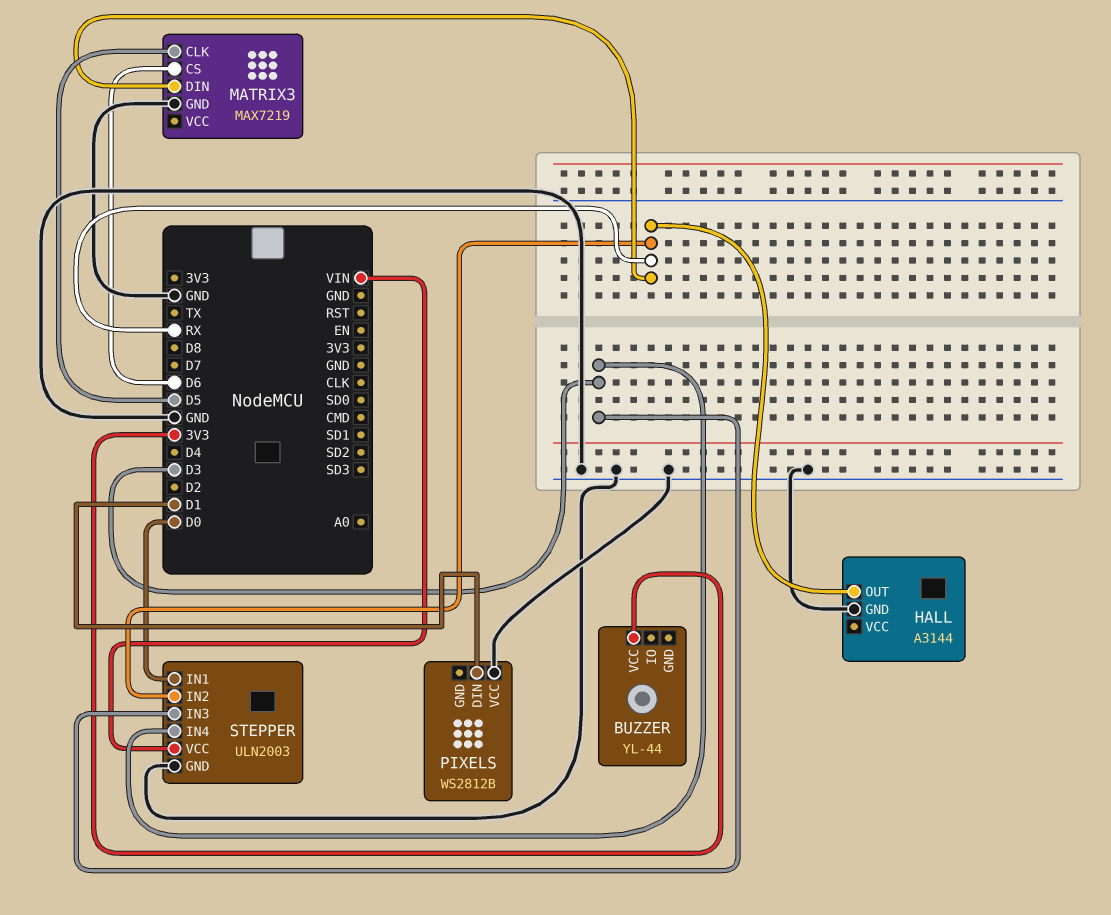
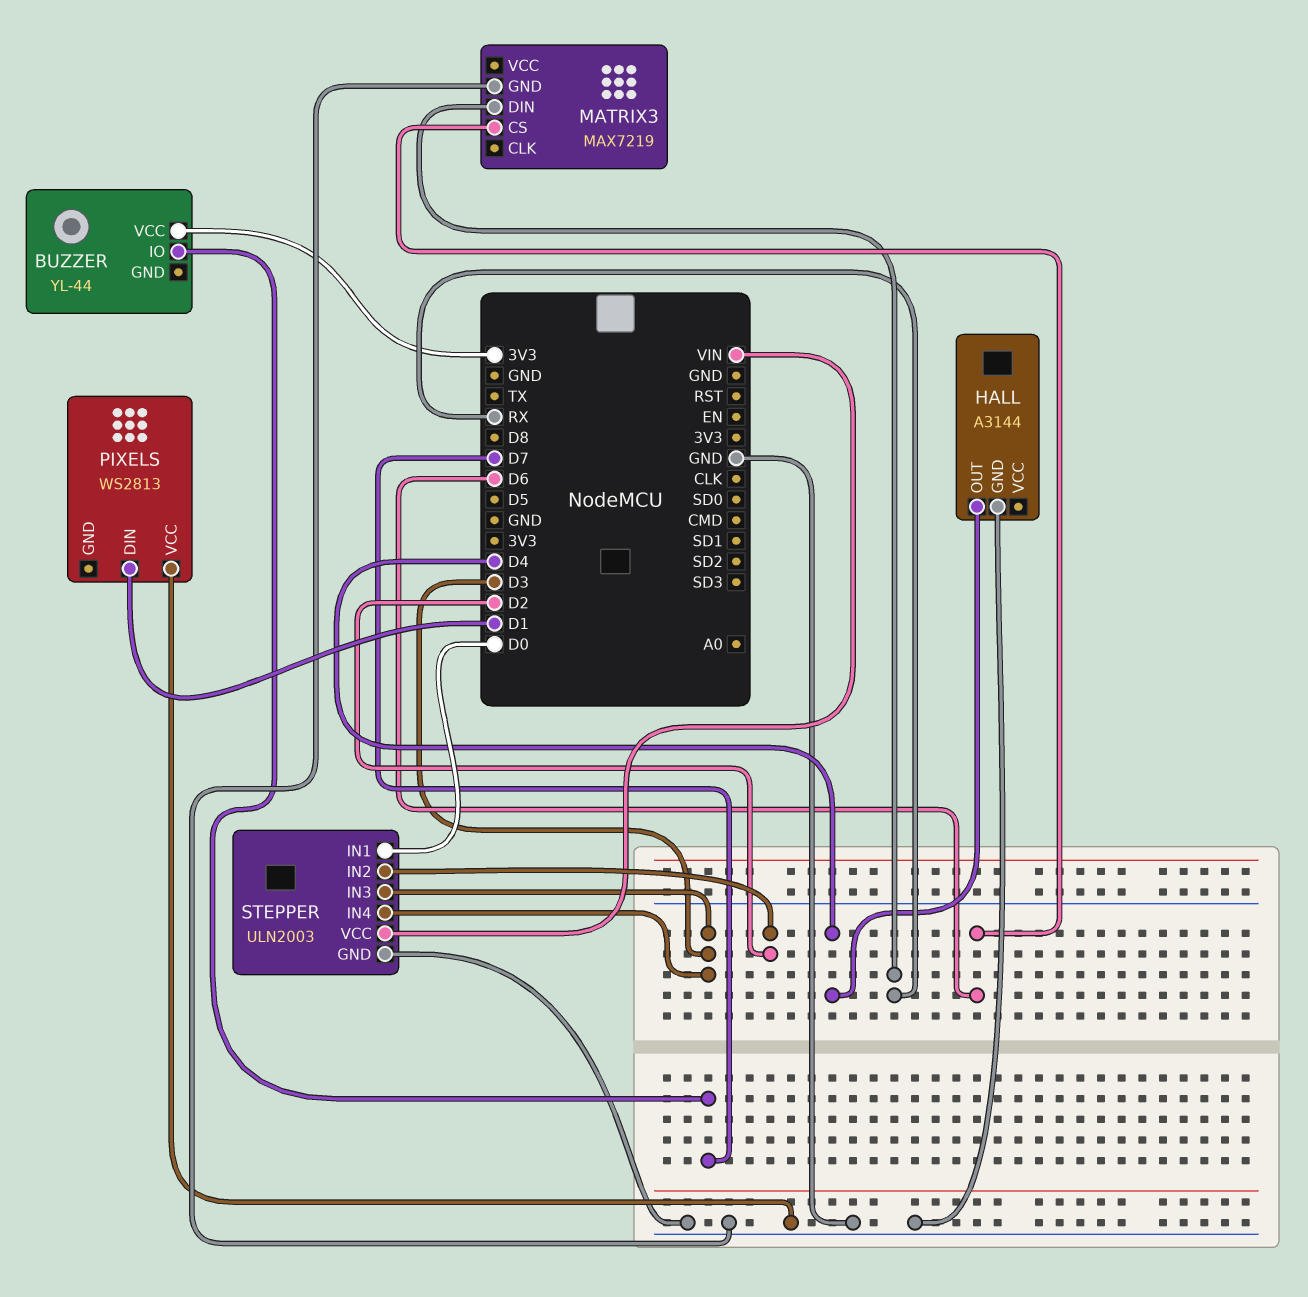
BUZZER pin IO: none -> D7
HALL pin OUT: RX -> D4
MATRIX3 pin CLK: D5 -> none
PIXELS: WS2812B -> WS2813
STEPPER pin IN2: RX -> D2

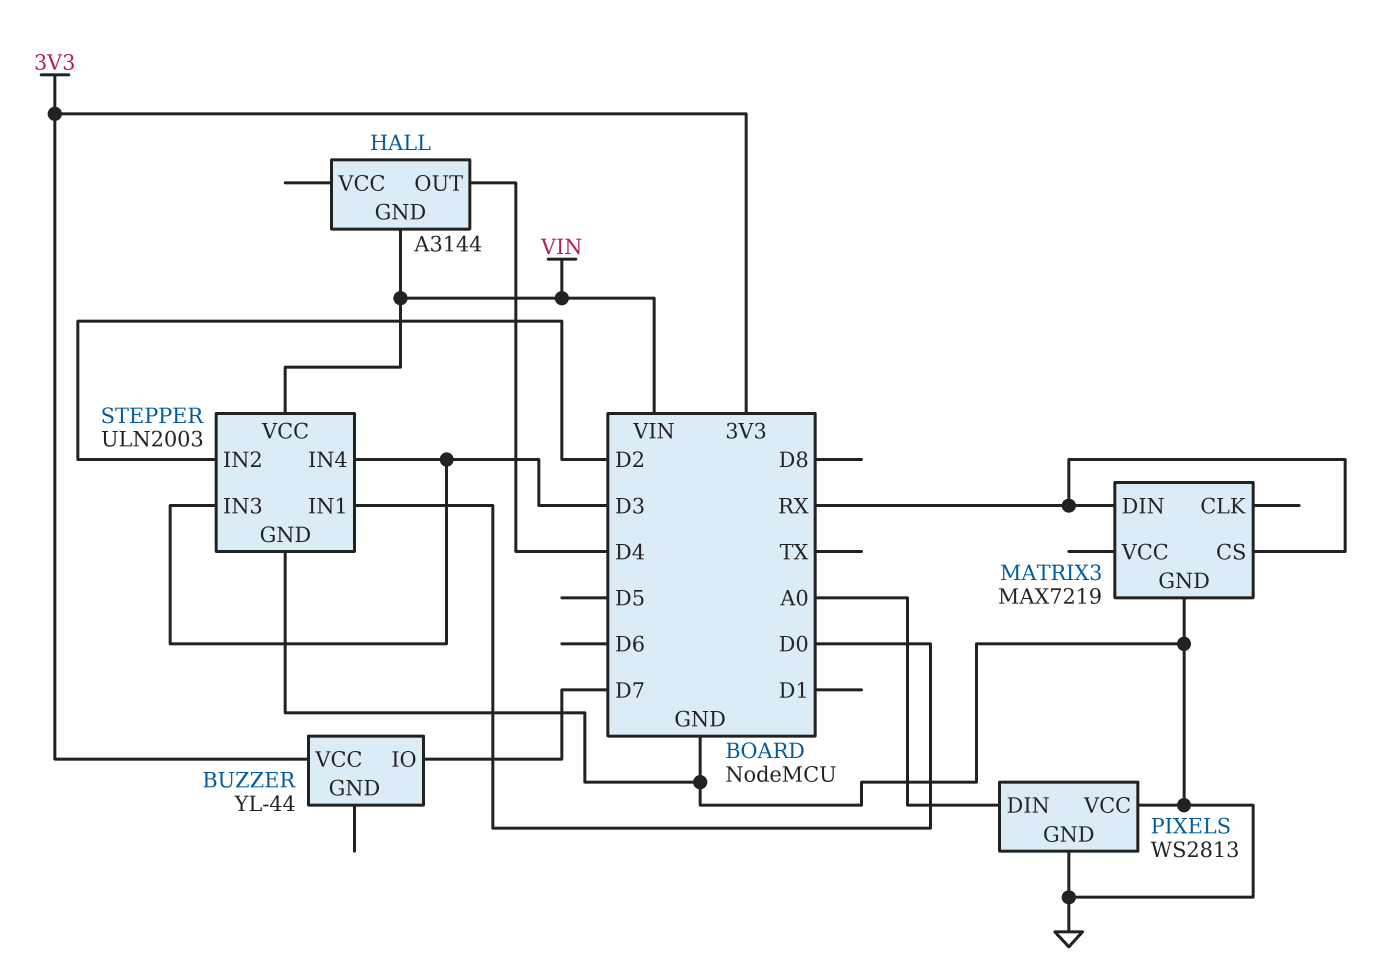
HALL pin GND: GND -> VIN
MATRIX3 pin CS: D6 -> RX
PIXELS pin DIN: D1 -> A0
PIXELS pin GND: none -> GND

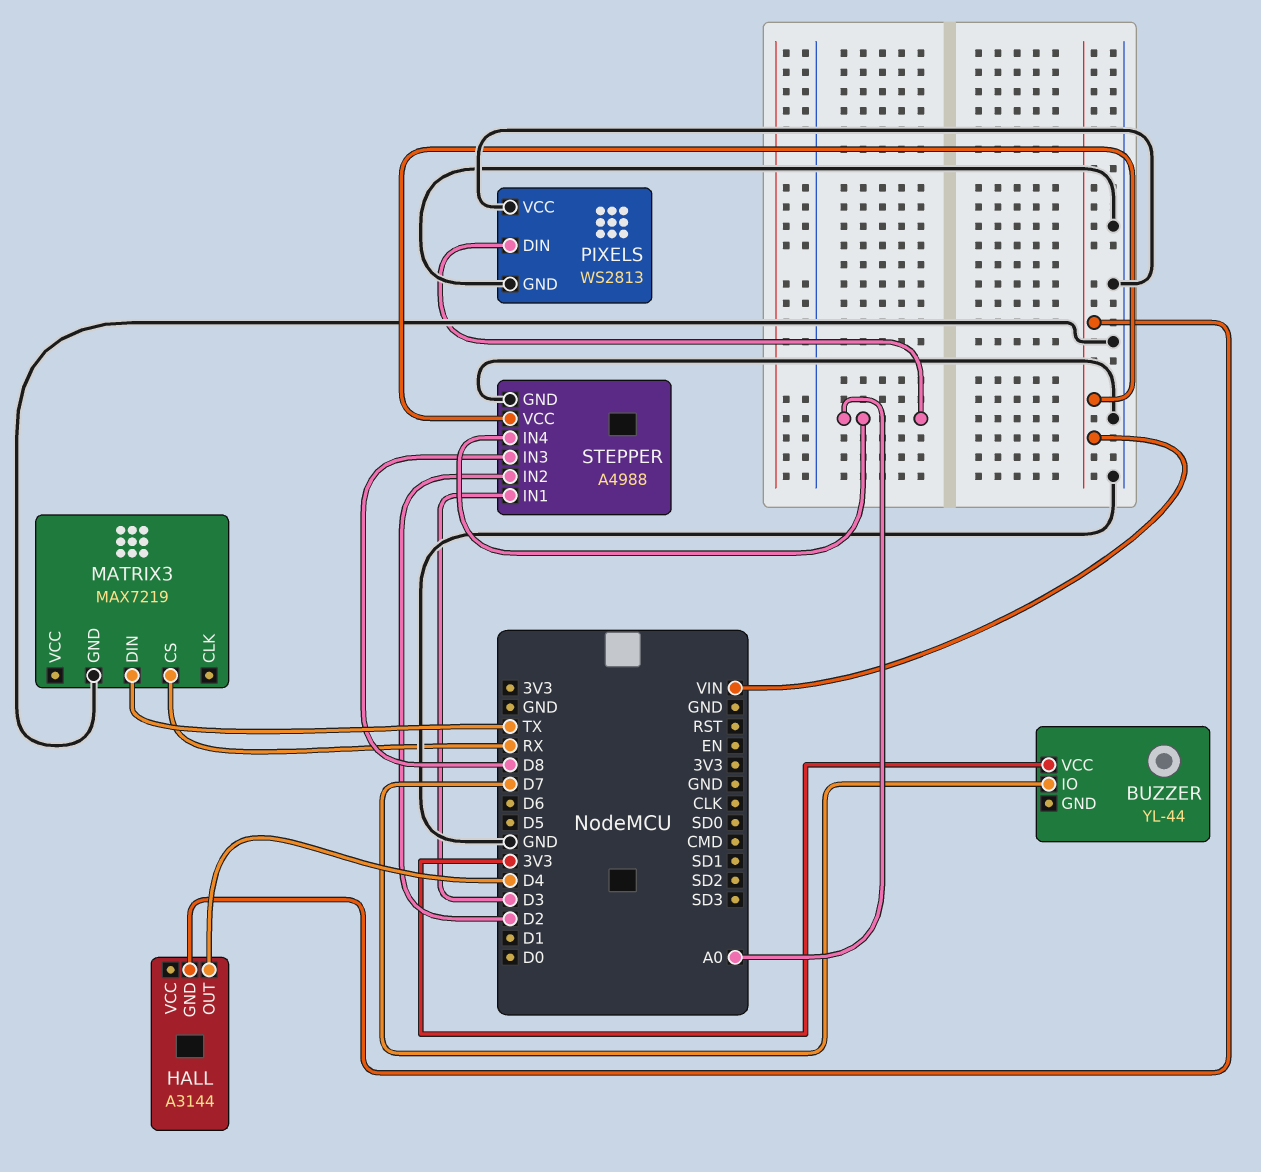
MATRIX3 pin DIN: RX -> TX
STEPPER: ULN2003 -> A4988
STEPPER pin IN1: D0 -> D3
STEPPER pin IN3: D3 -> D8
STEPPER pin IN4: D3 -> A0

